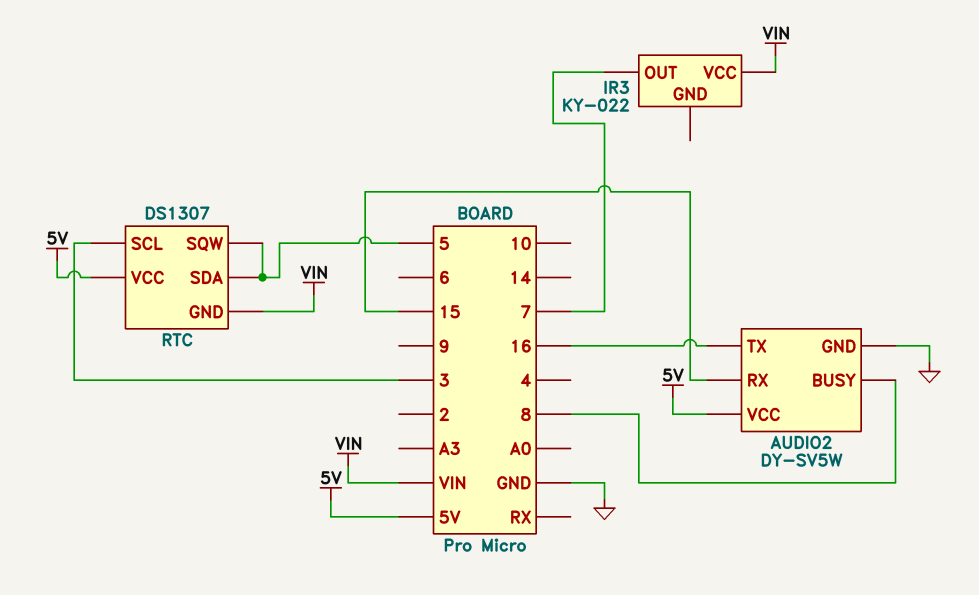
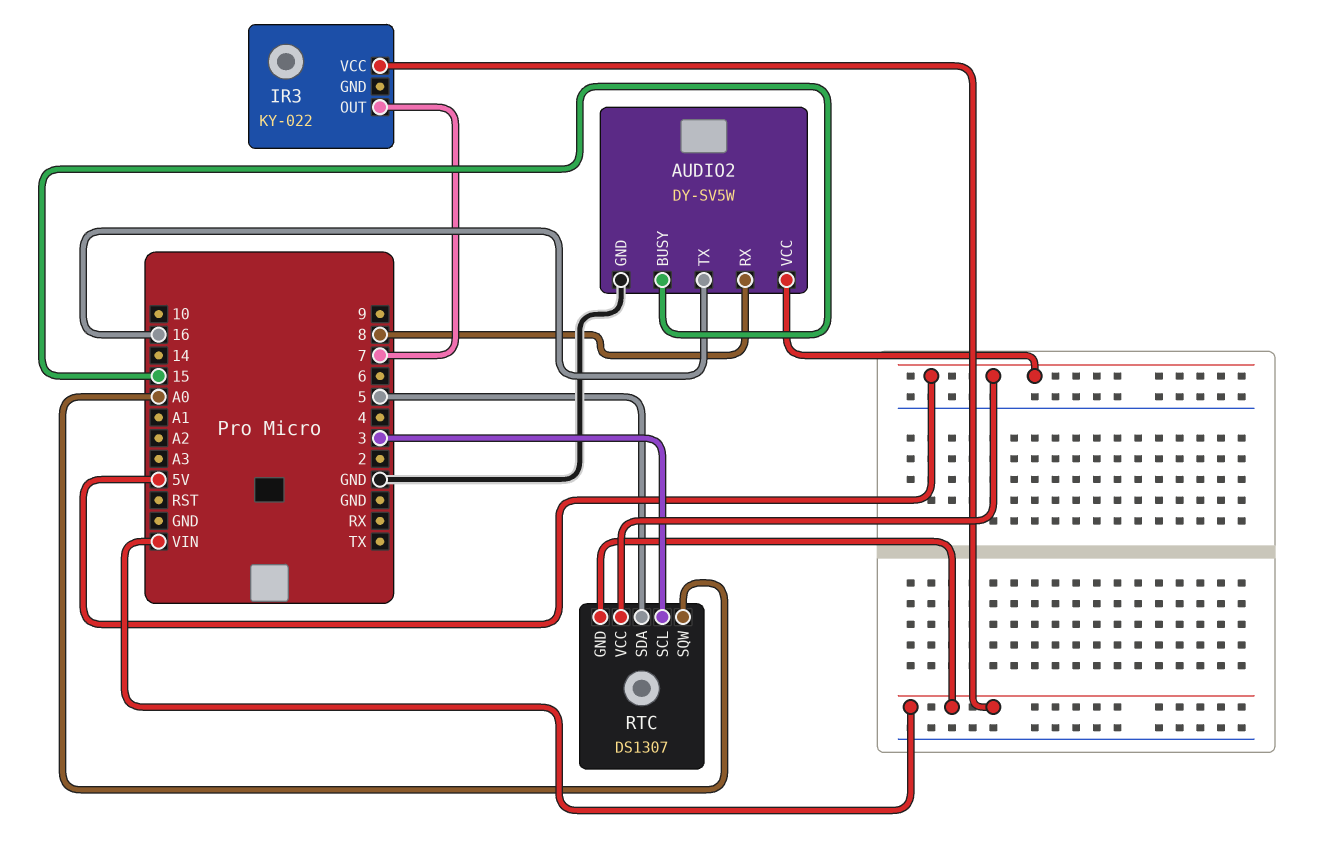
AUDIO2 pin BUSY: 8 -> 15
AUDIO2 pin RX: 15 -> 8
RTC pin SQW: 5 -> A0

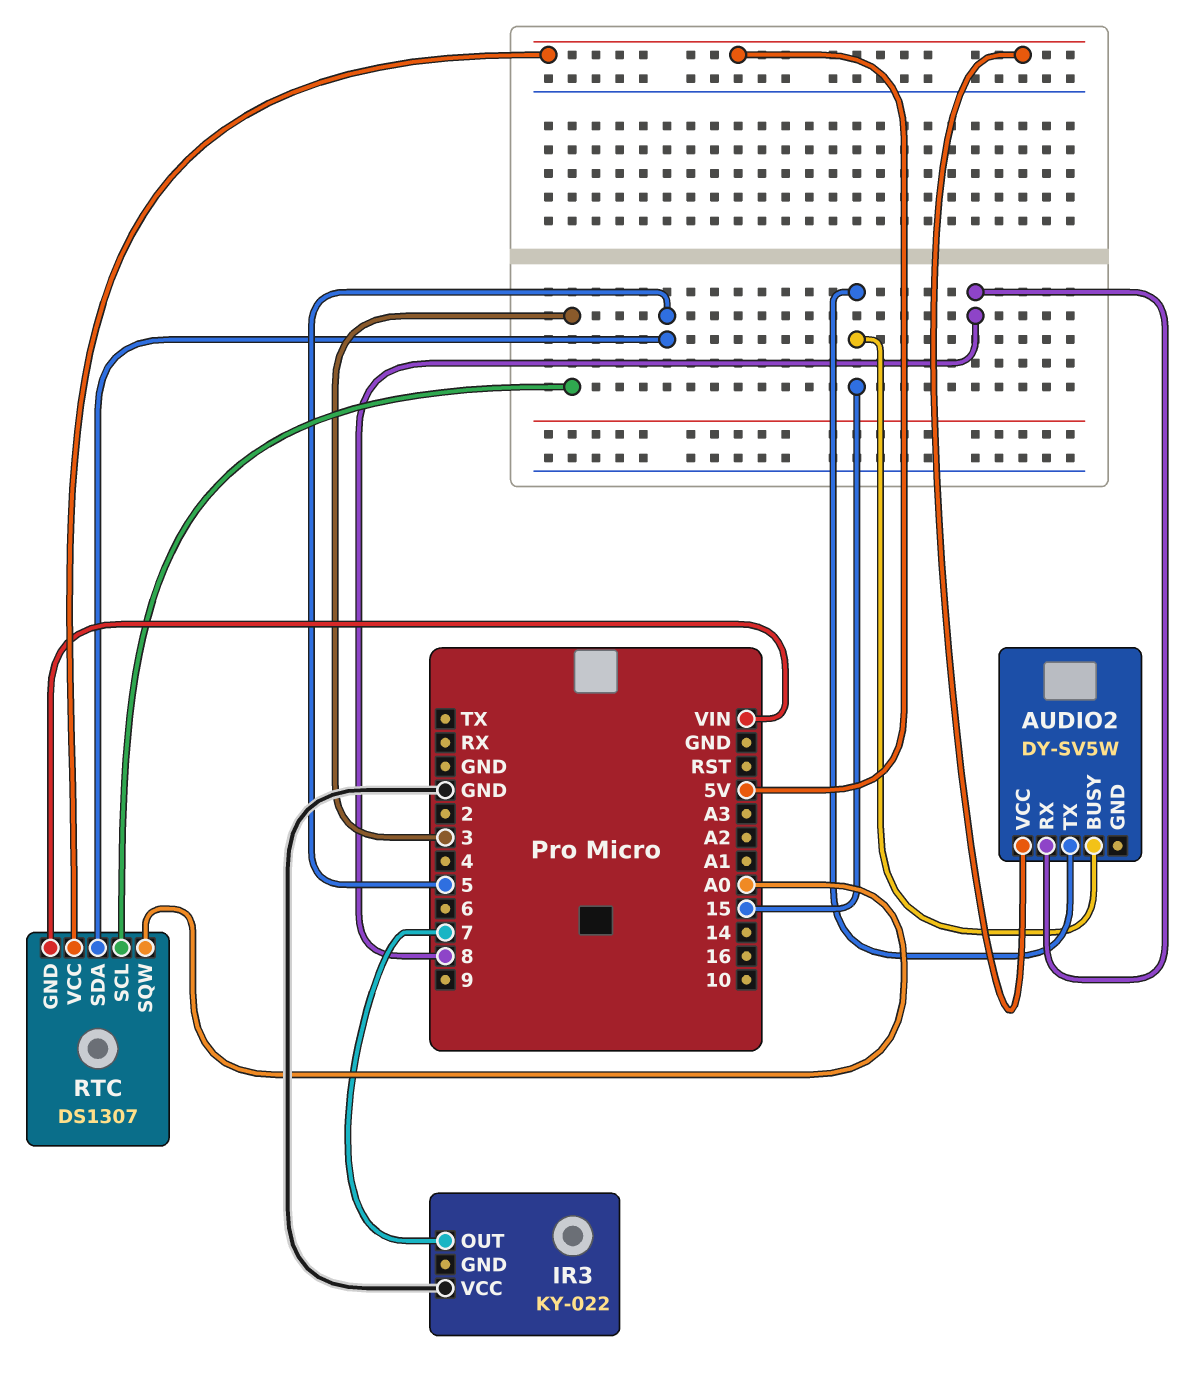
AUDIO2 pin GND: GND -> none
AUDIO2 pin TX: 16 -> 15
IR3 pin VCC: VIN -> GND

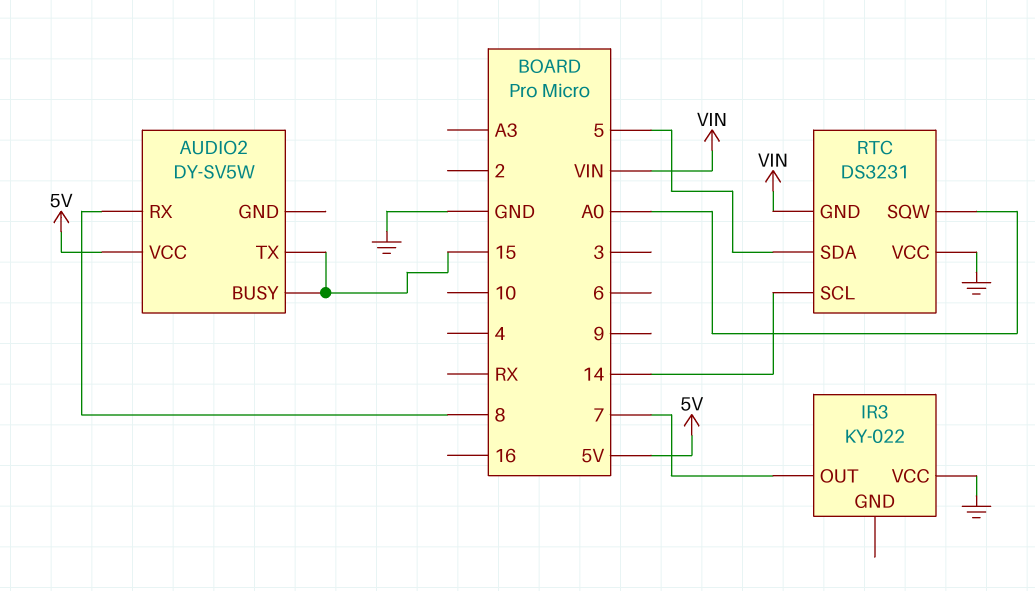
RTC: DS1307 -> DS3231
RTC pin SCL: 3 -> 14
RTC pin VCC: 5V -> GND

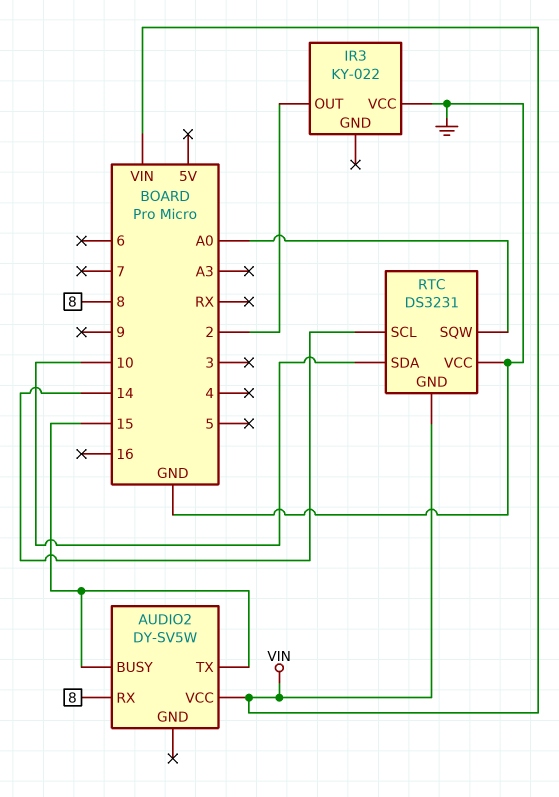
AUDIO2 pin VCC: 5V -> VIN
IR3 pin OUT: 7 -> 2
RTC pin SDA: 5 -> 10

